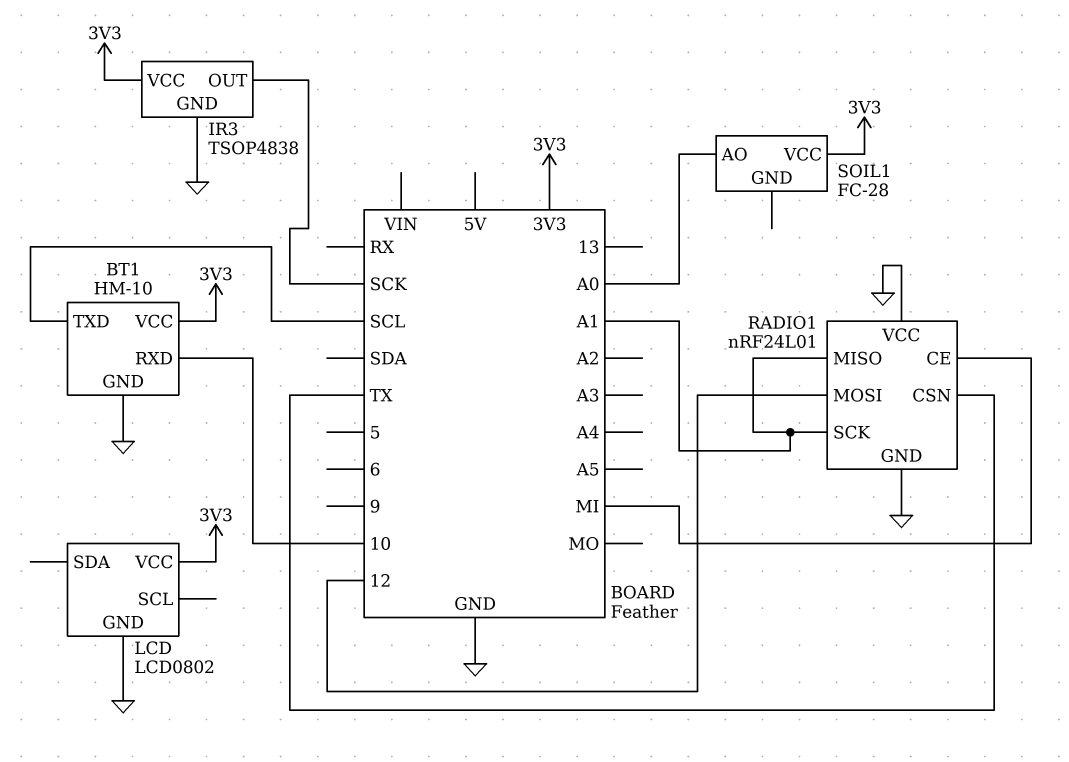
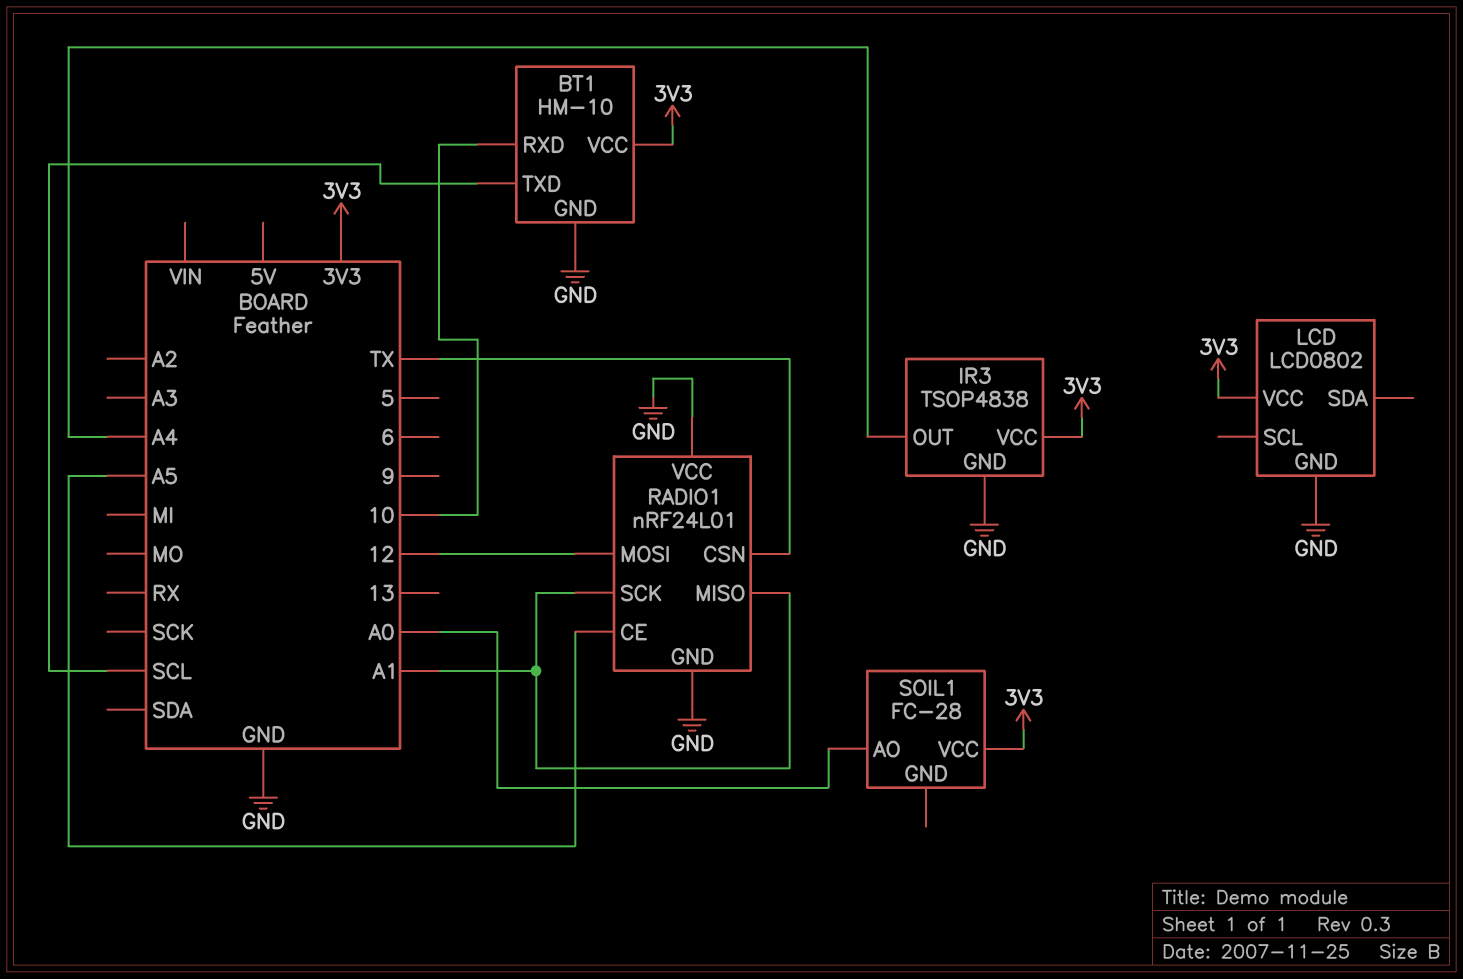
IR3 pin OUT: SCK -> A4
RADIO1 pin CE: MI -> A5

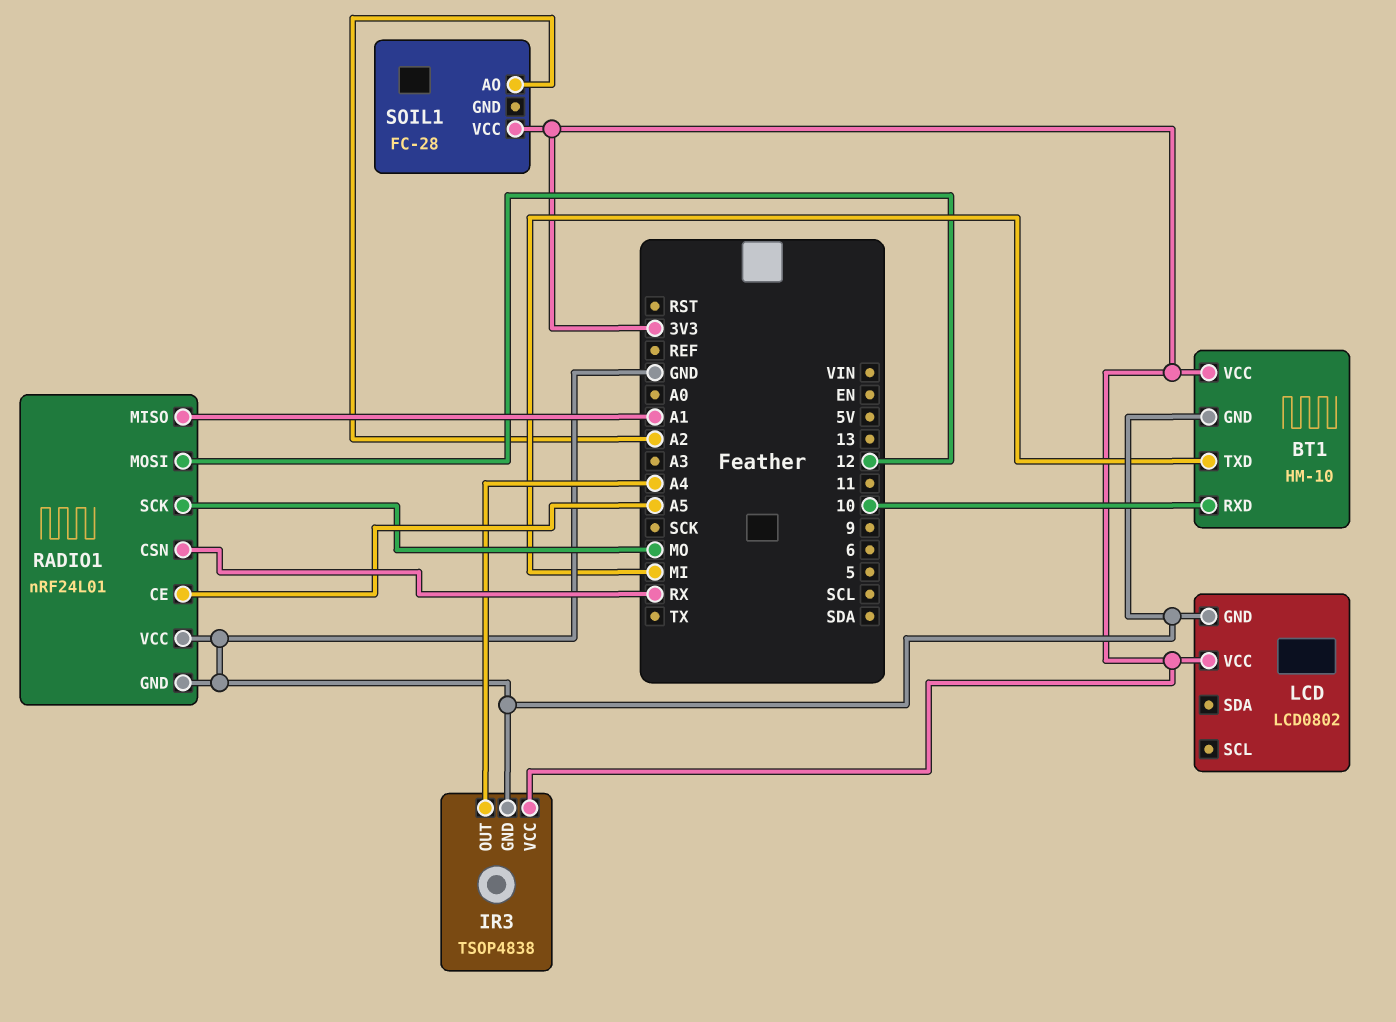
BT1 pin TXD: SCL -> MI
RADIO1 pin CSN: TX -> RX
RADIO1 pin SCK: A1 -> MO
SOIL1 pin AO: A0 -> A2

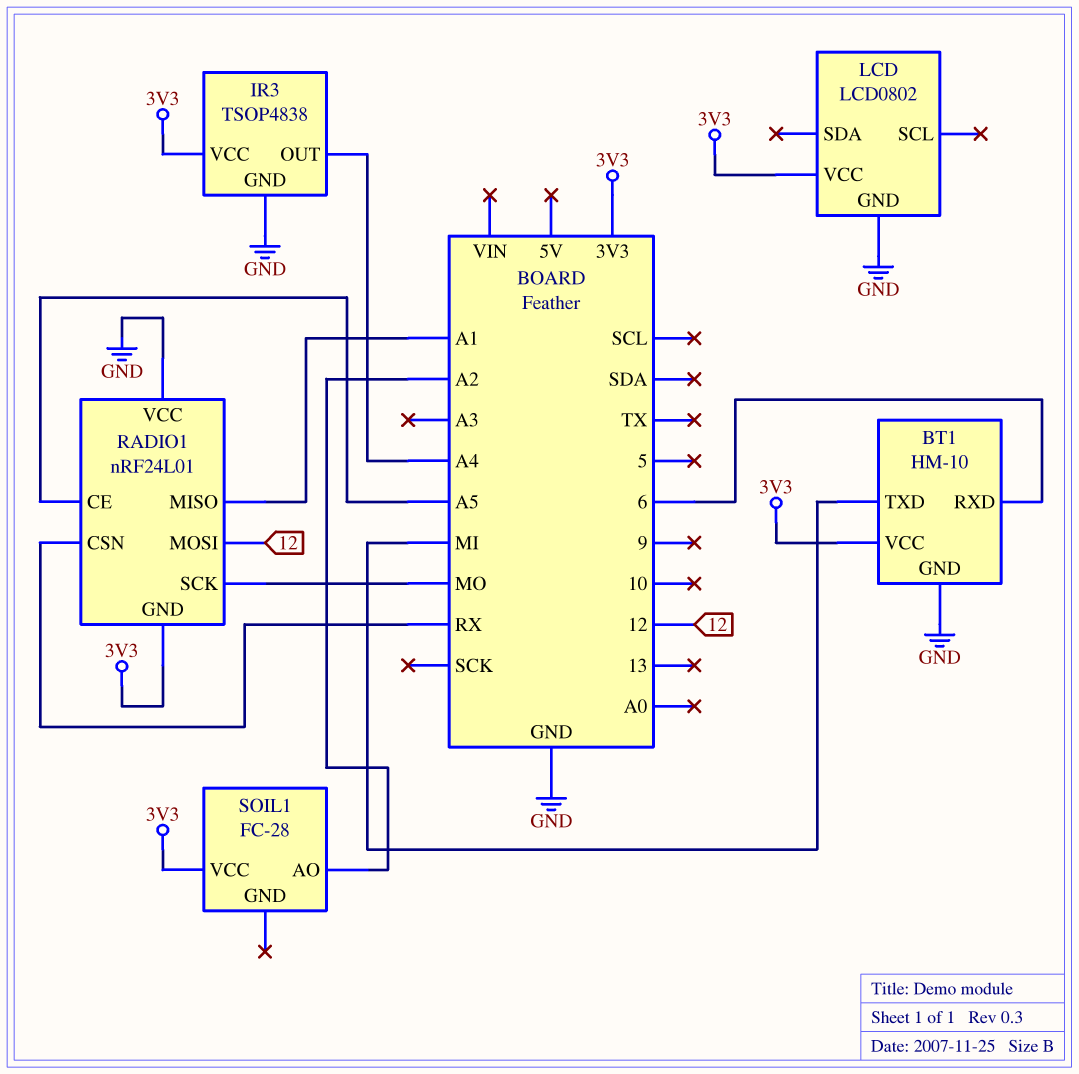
BT1 pin RXD: 10 -> 6
RADIO1 pin GND: GND -> 3V3

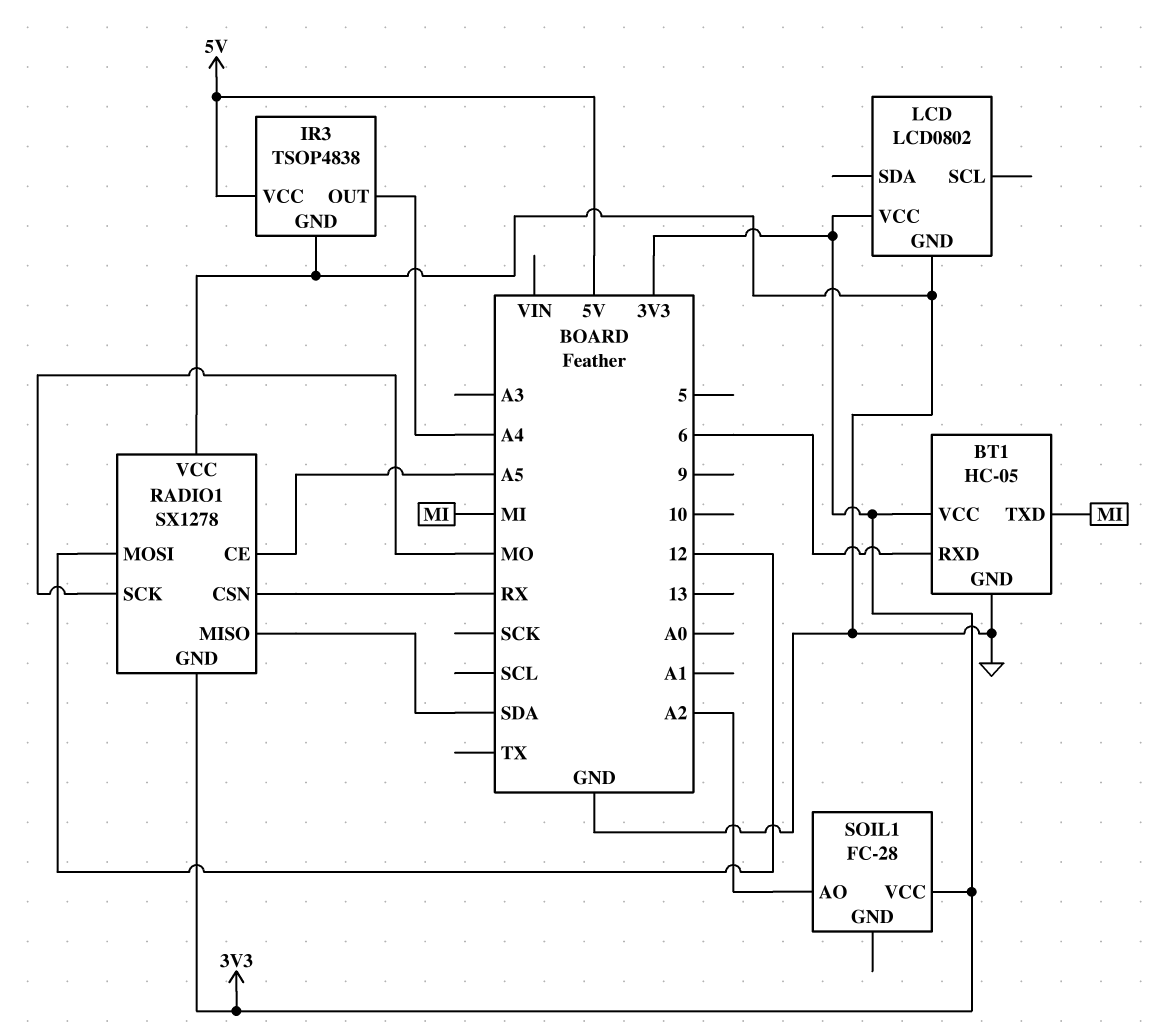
BT1: HM-10 -> HC-05
IR3 pin VCC: 3V3 -> 5V
RADIO1: nRF24L01 -> SX1278
RADIO1 pin MISO: A1 -> SDA

